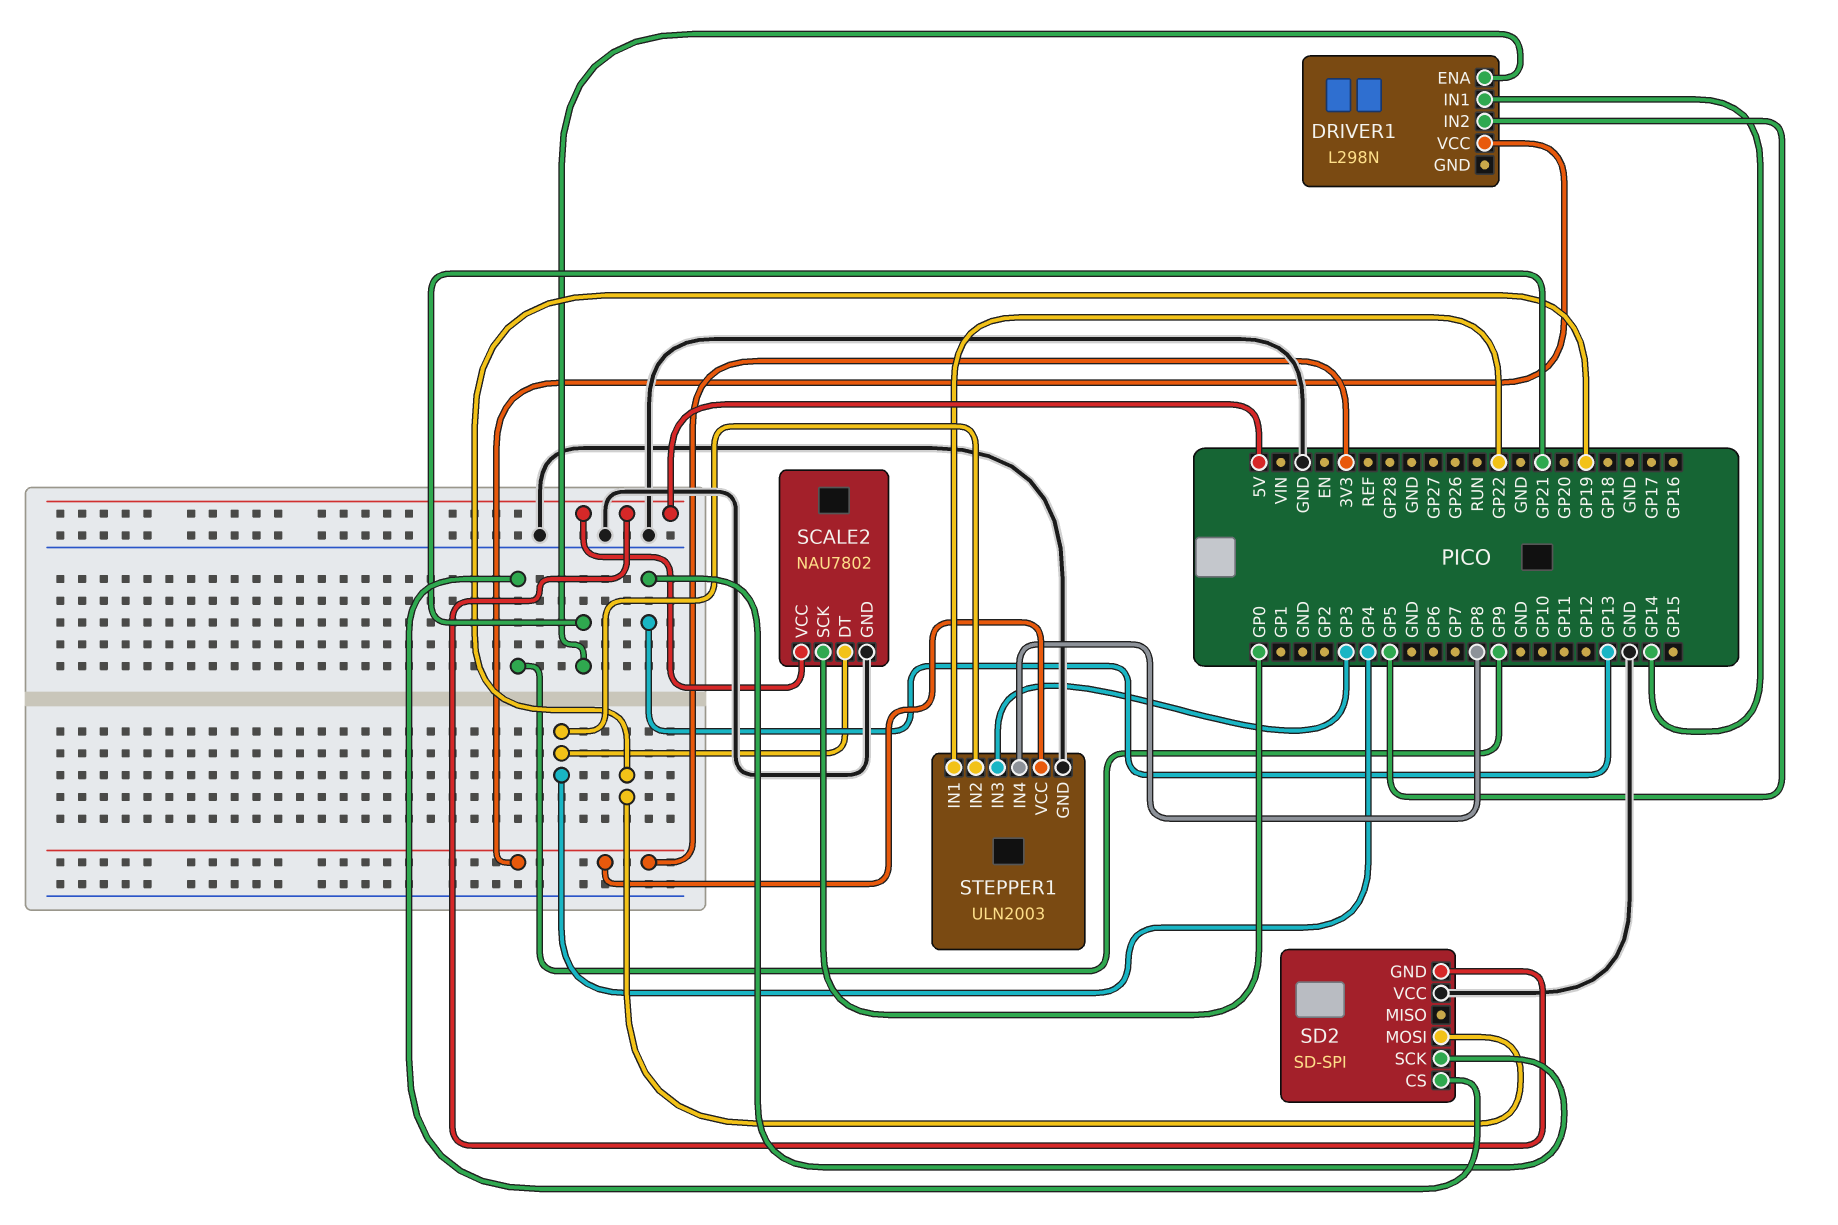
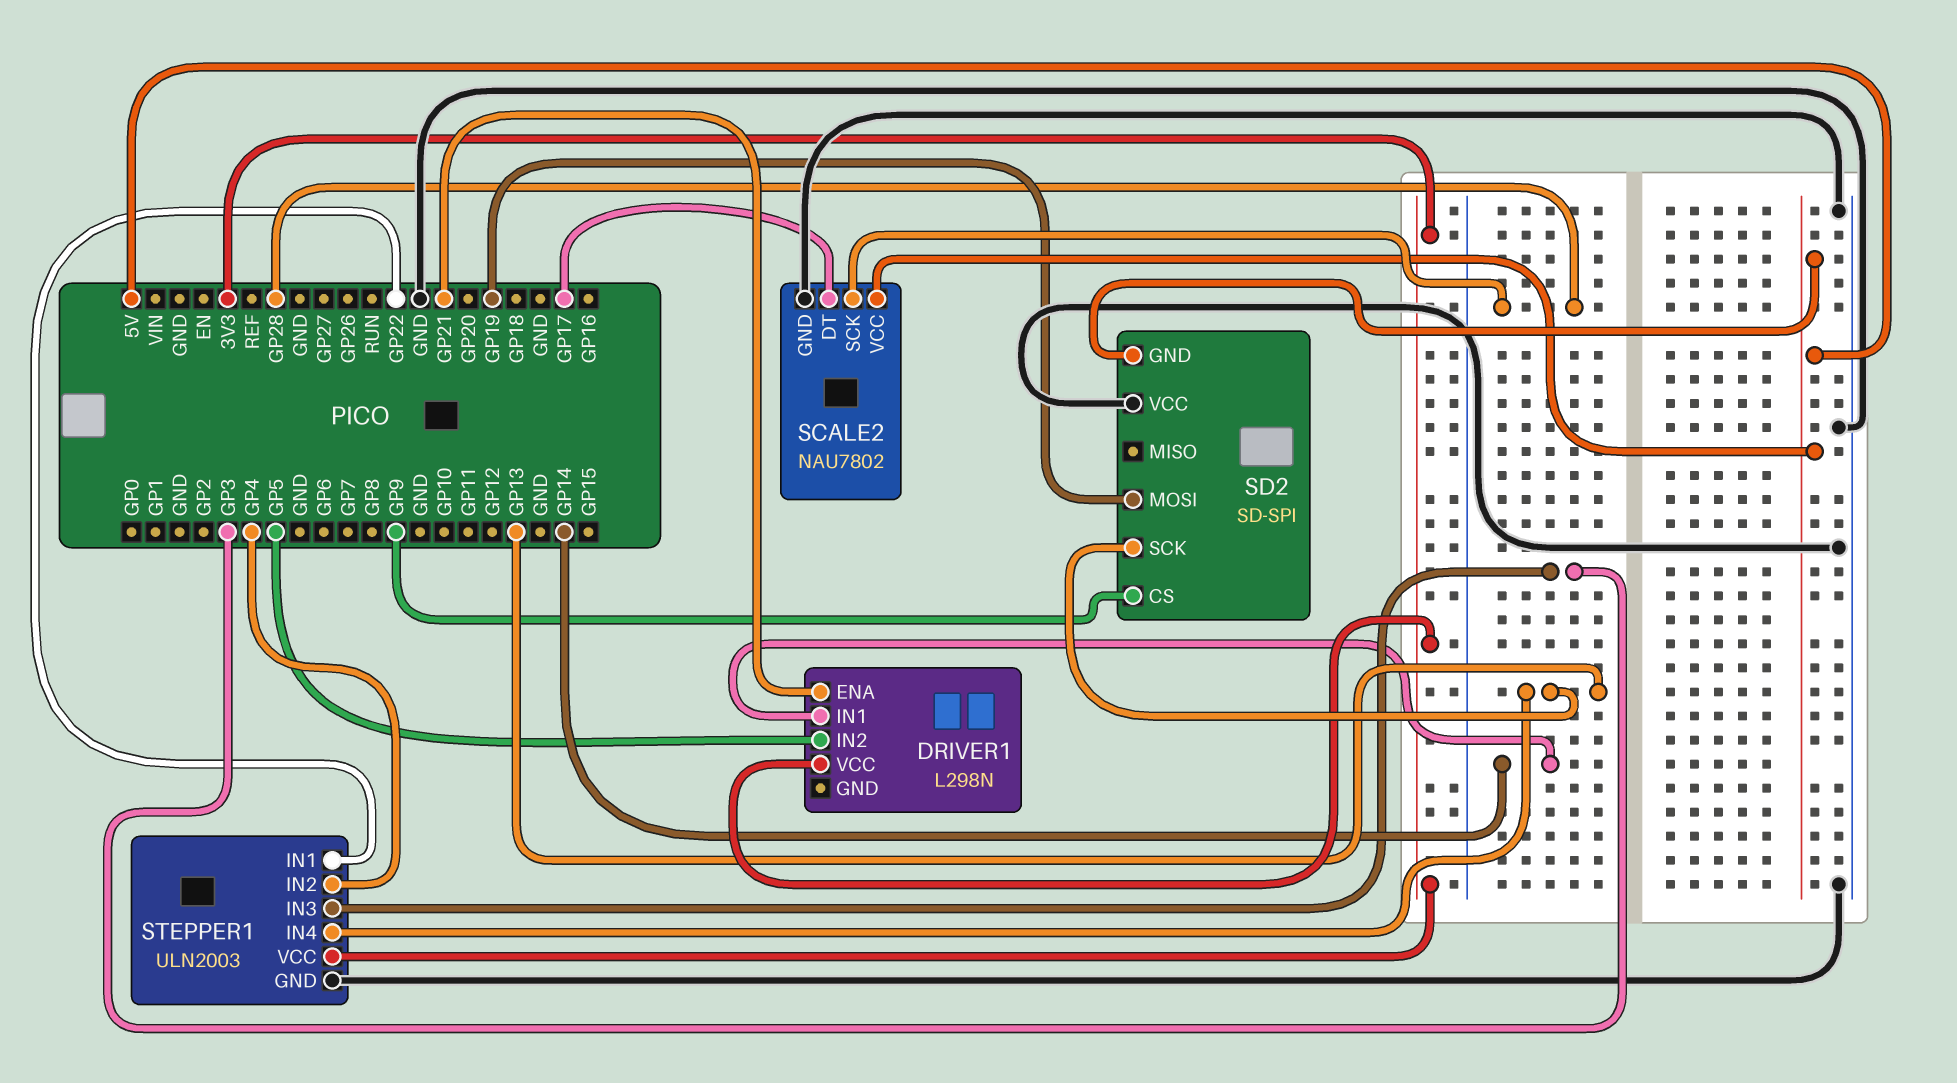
SCALE2 pin DT: GP4 -> GP17
SCALE2 pin SCK: GP0 -> GP28
STEPPER1 pin IN4: GP8 -> GP13

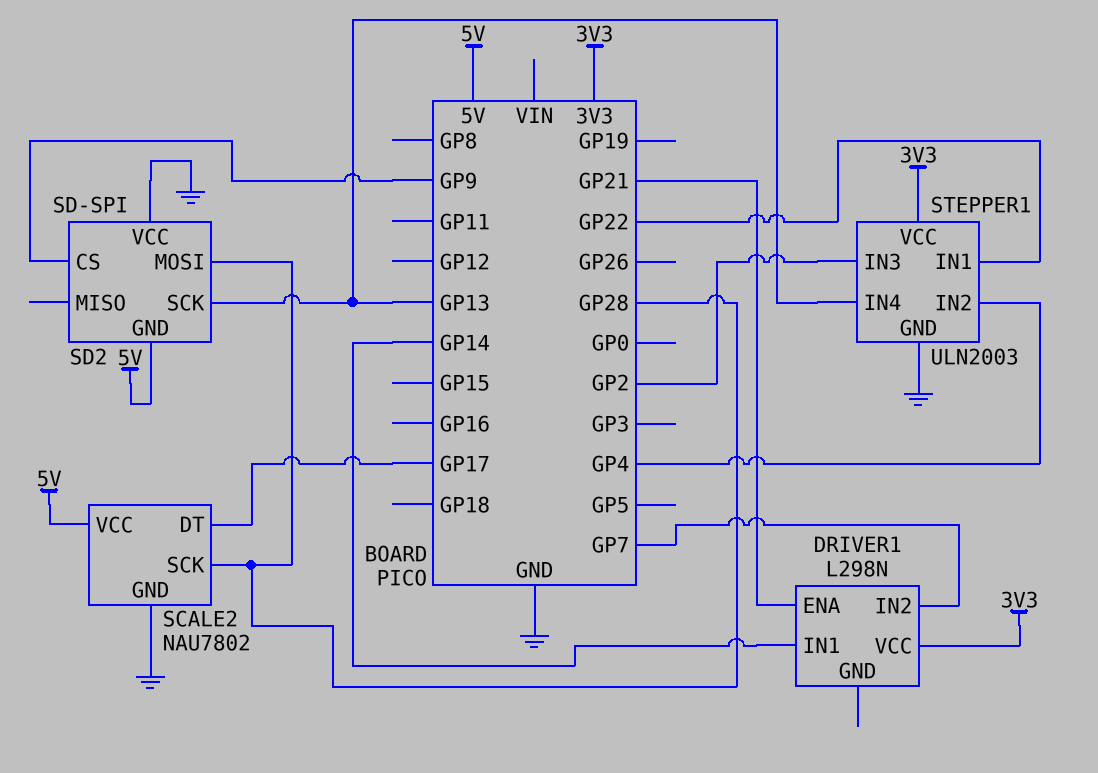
DRIVER1 pin IN2: GP5 -> GP7
SD2 pin MOSI: GP19 -> GP28
STEPPER1 pin IN3: GP3 -> GP2

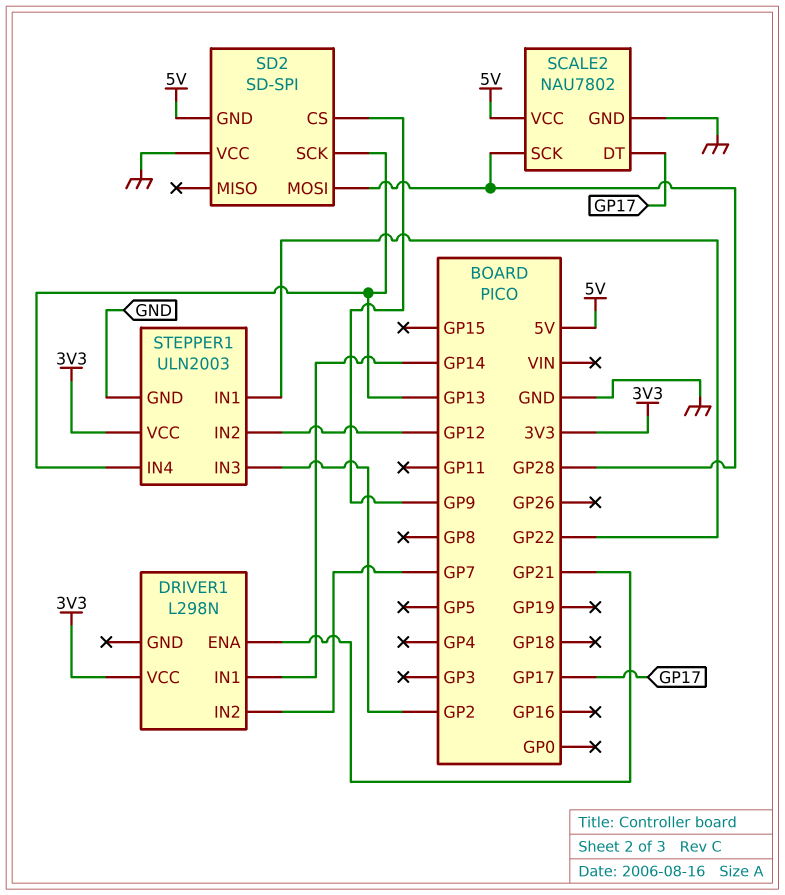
STEPPER1 pin IN2: GP4 -> GP12

